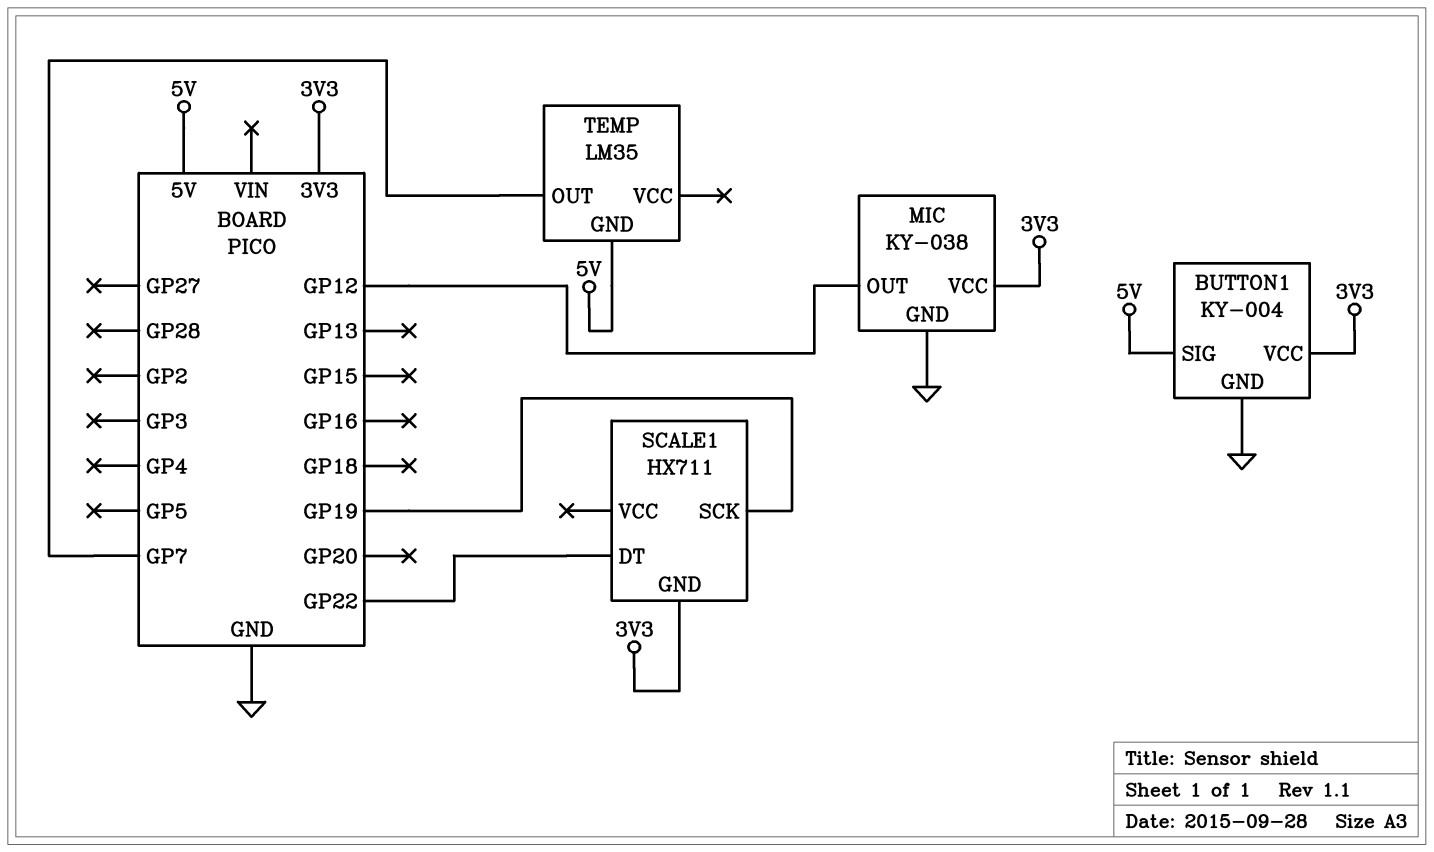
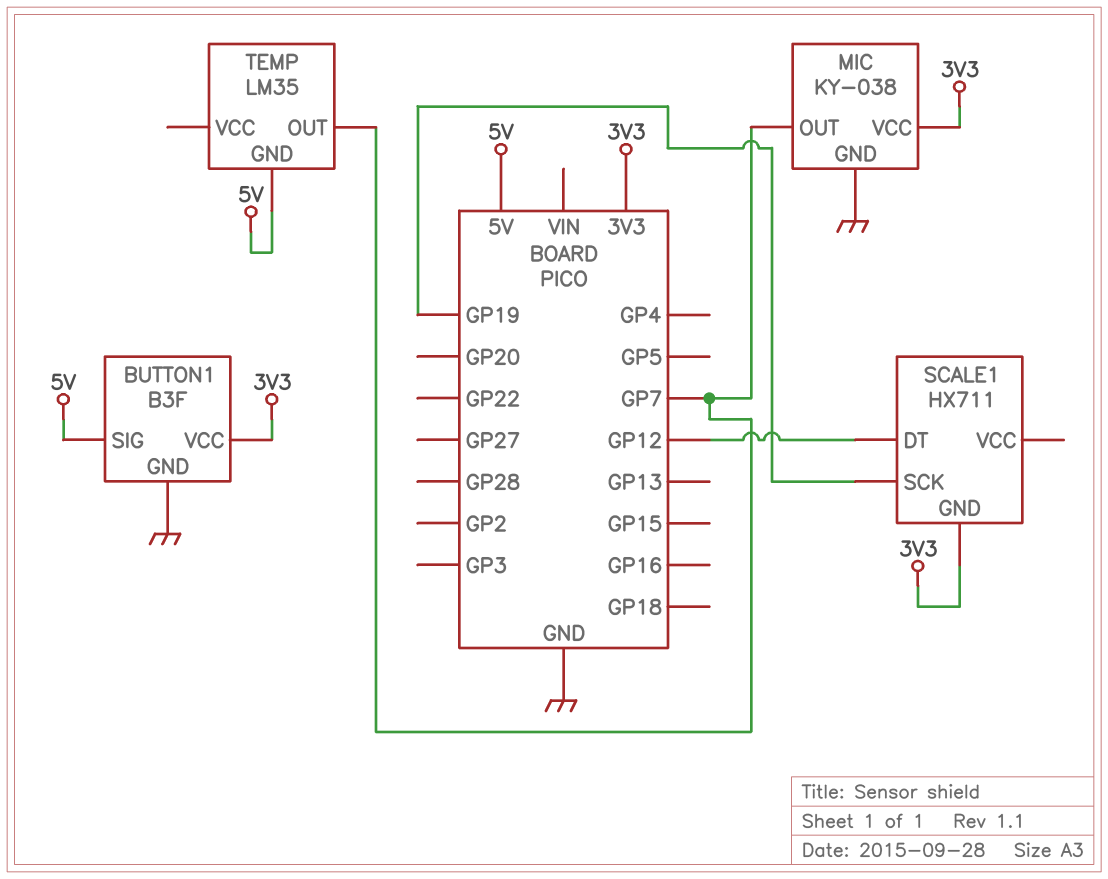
BUTTON1: KY-004 -> B3F
MIC pin OUT: GP12 -> GP7
SCALE1 pin DT: GP22 -> GP12

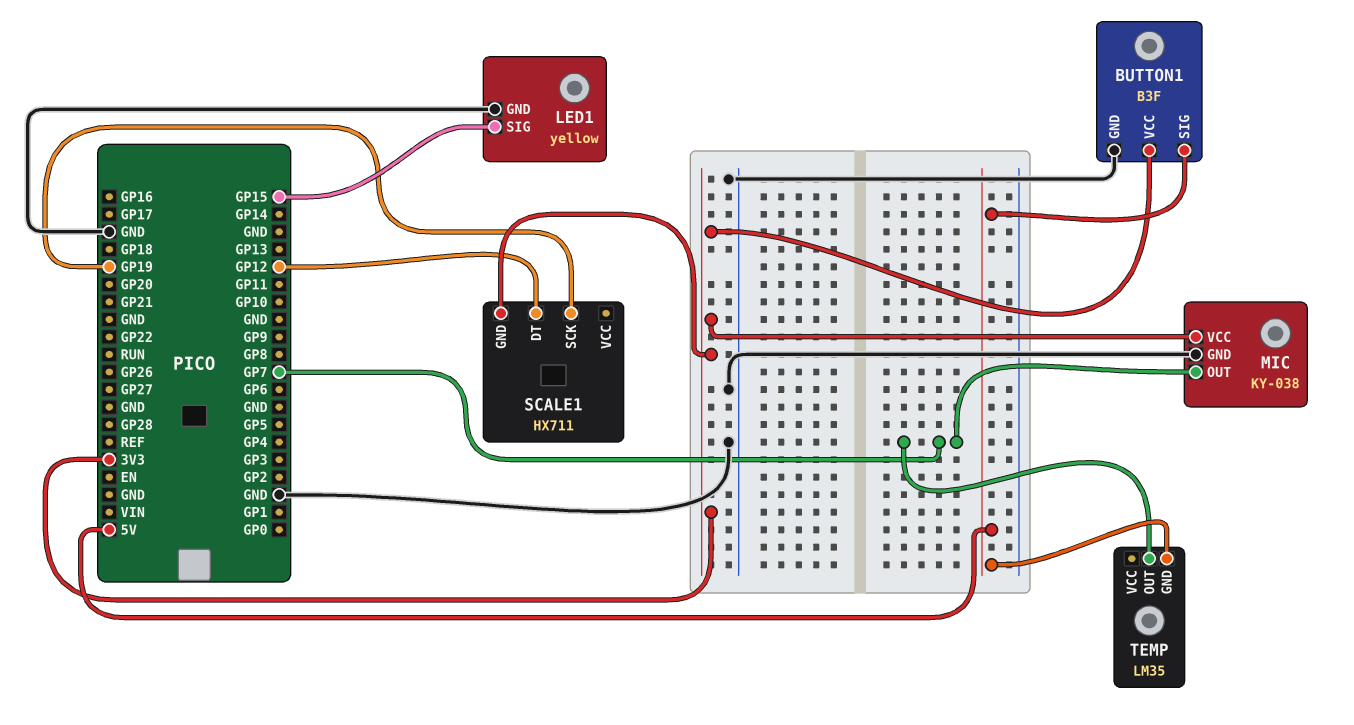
LED1: none -> yellow
LED1 pin GND: none -> GND
LED1 pin SIG: none -> GP15

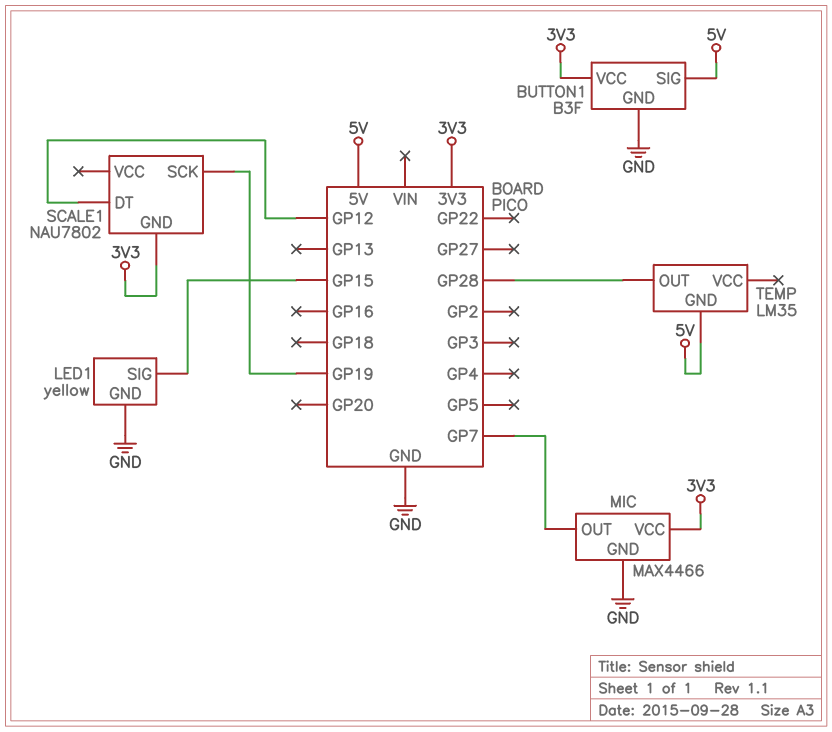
MIC: KY-038 -> MAX4466
SCALE1: HX711 -> NAU7802
TEMP pin OUT: GP7 -> GP28

